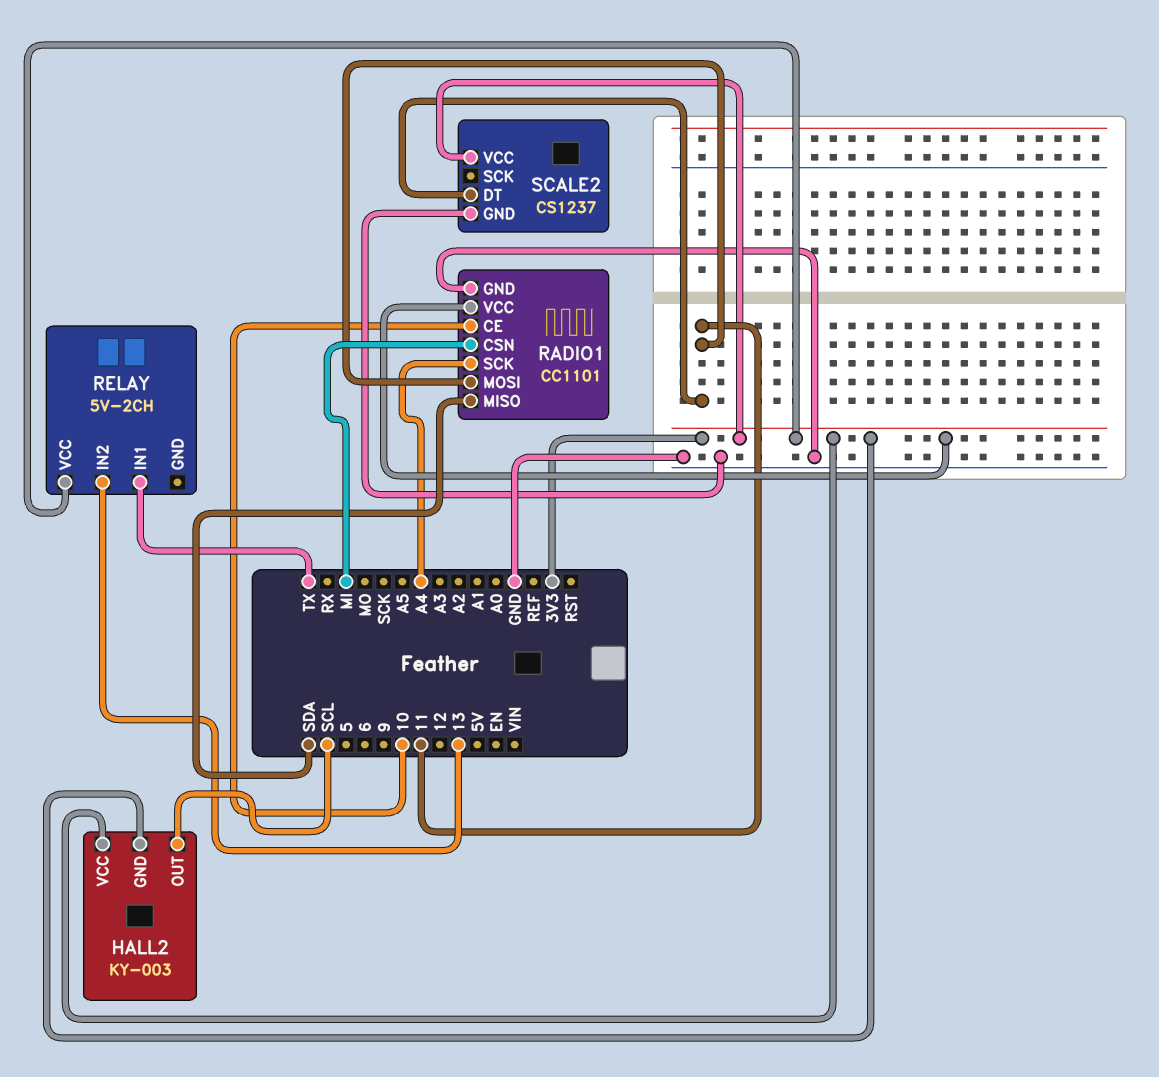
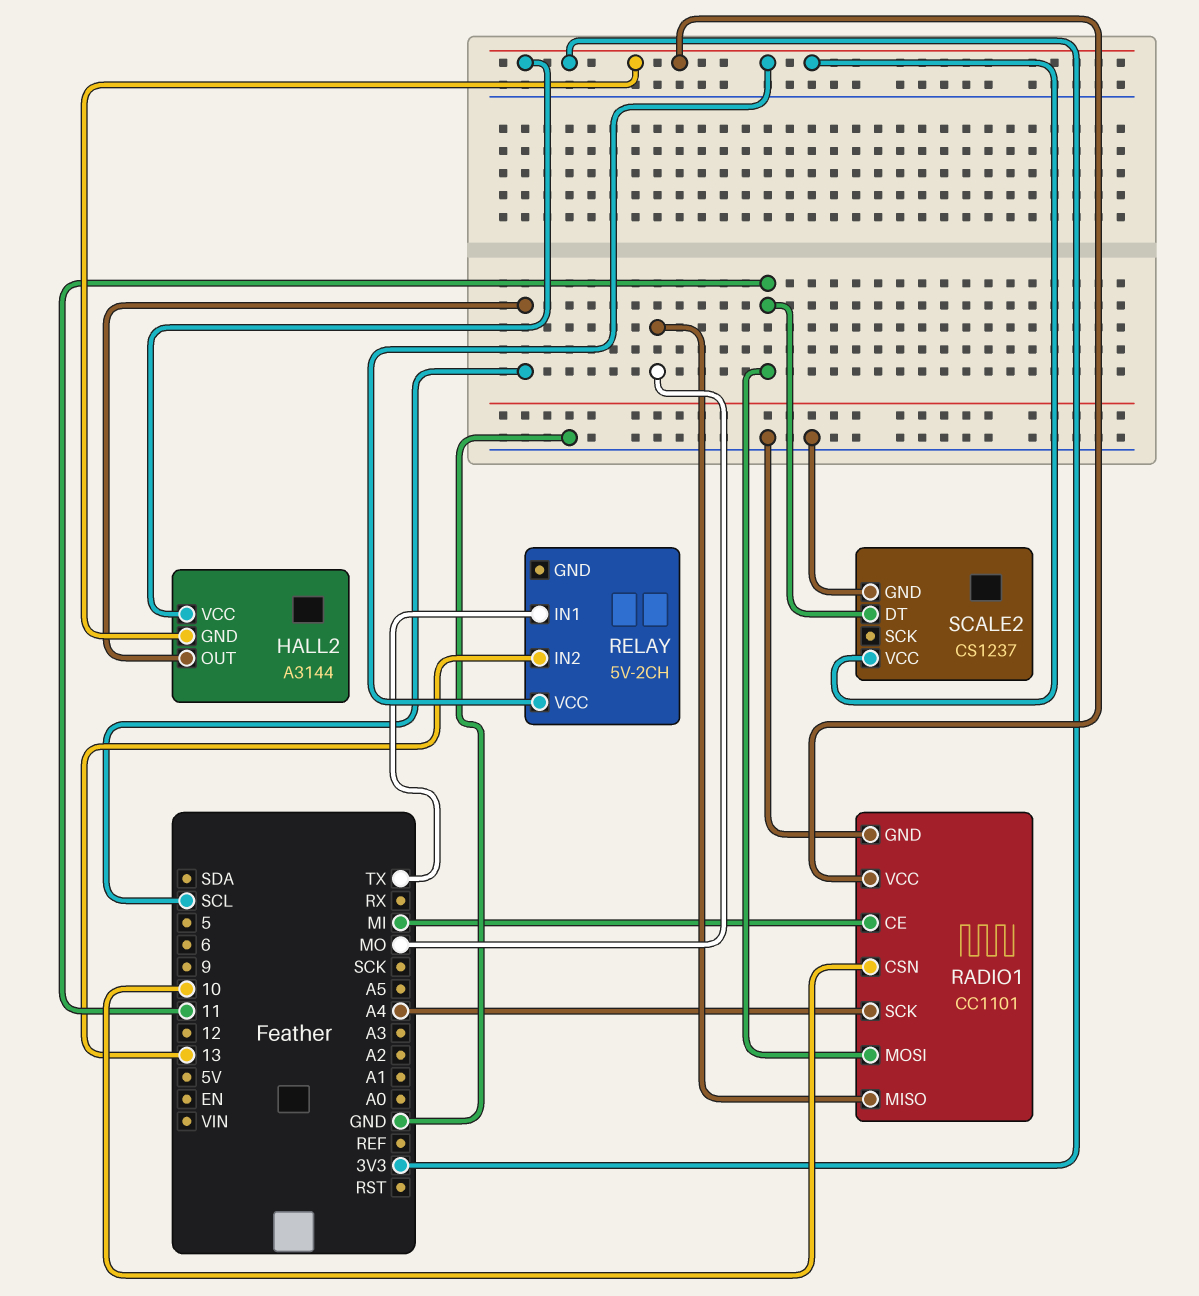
HALL2: KY-003 -> A3144
RADIO1 pin CE: 10 -> MI
RADIO1 pin CSN: MI -> 10
RADIO1 pin MISO: SDA -> MO

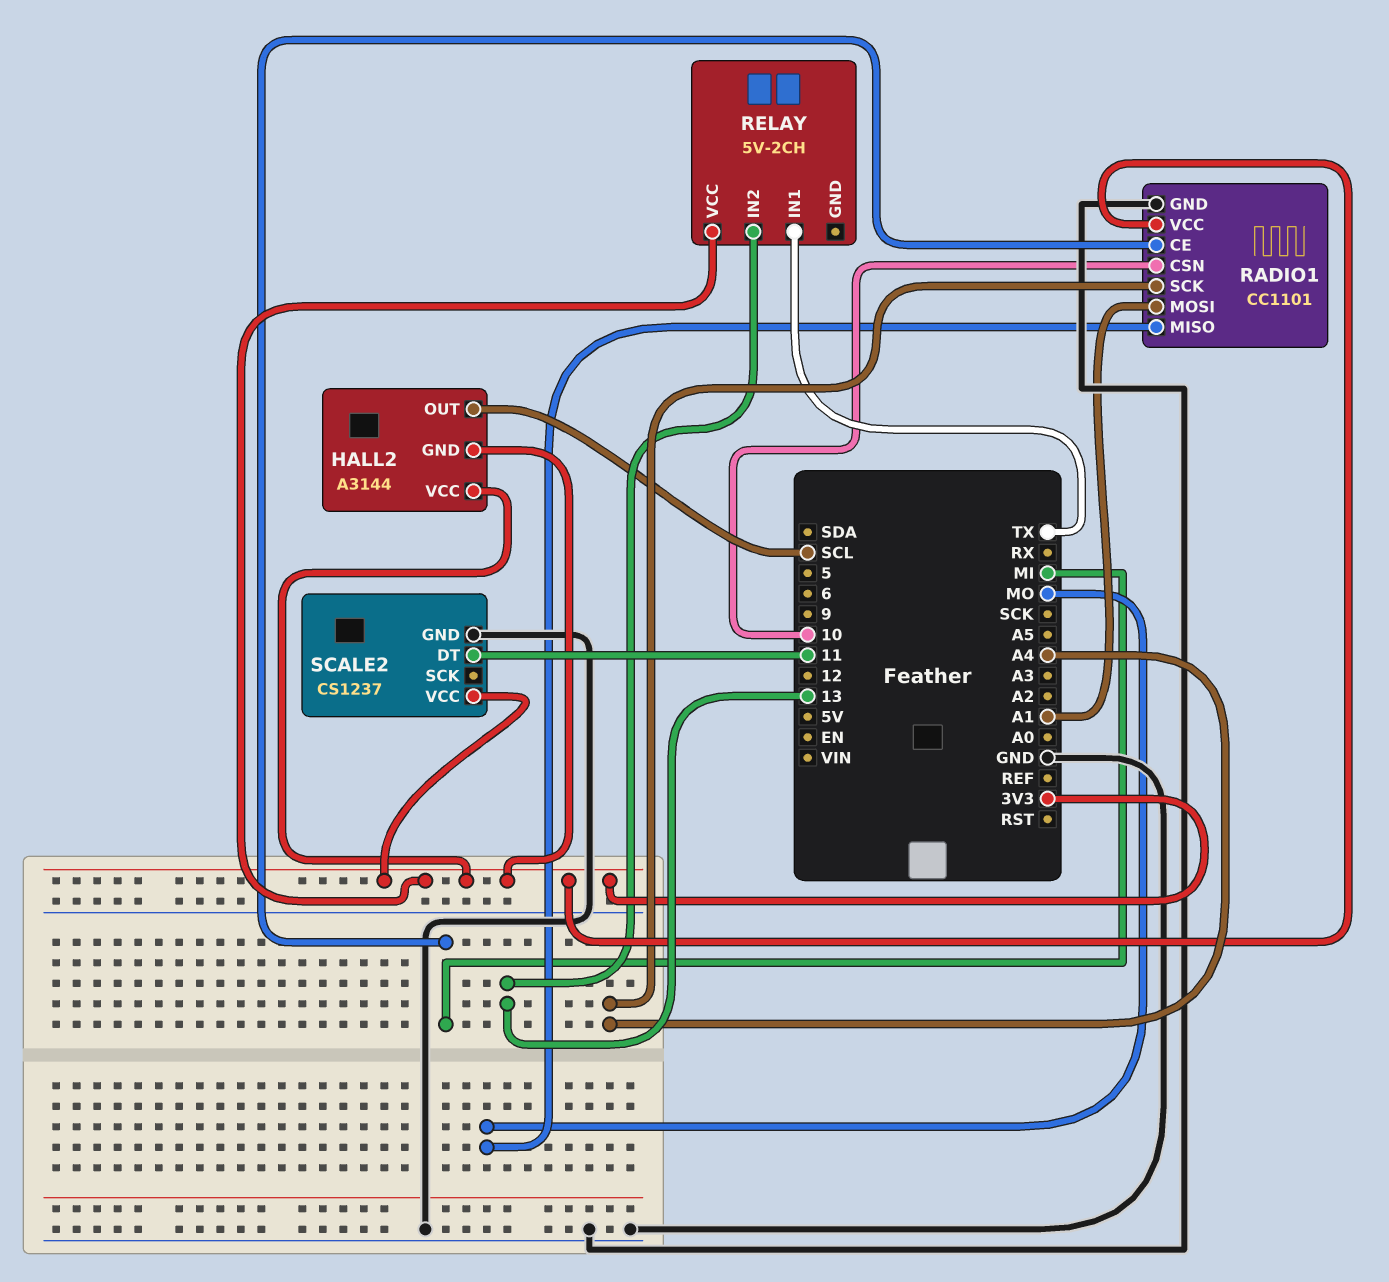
RADIO1 pin MOSI: 11 -> A1

